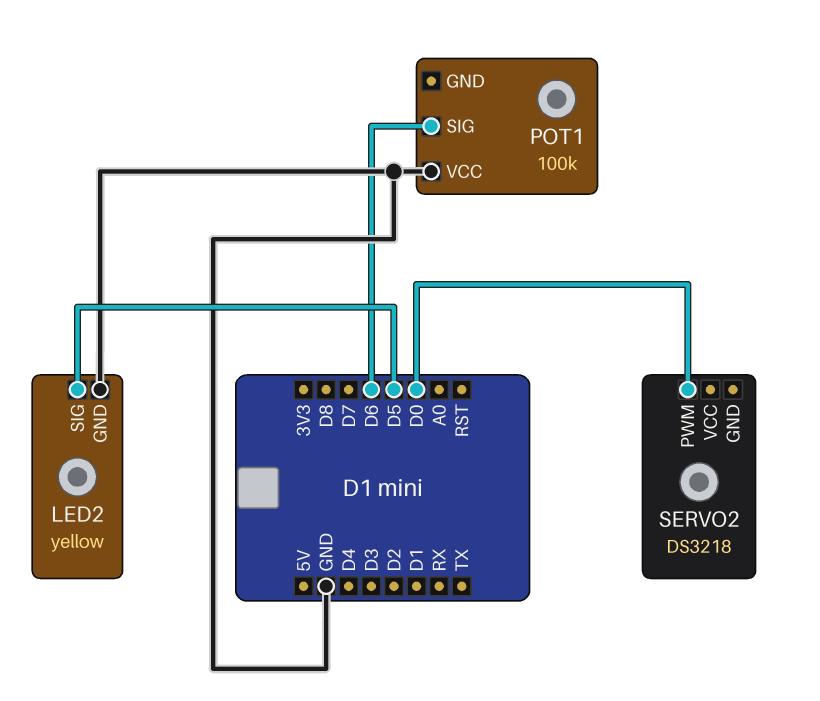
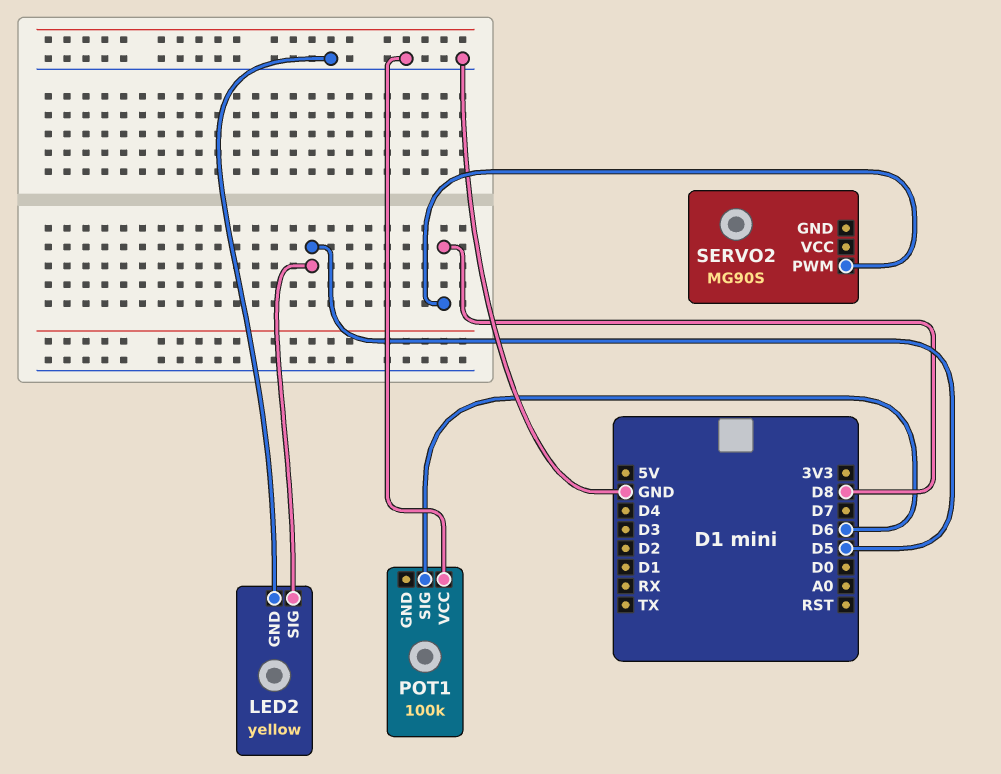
SERVO2: DS3218 -> MG90S
SERVO2 pin PWM: D0 -> D8

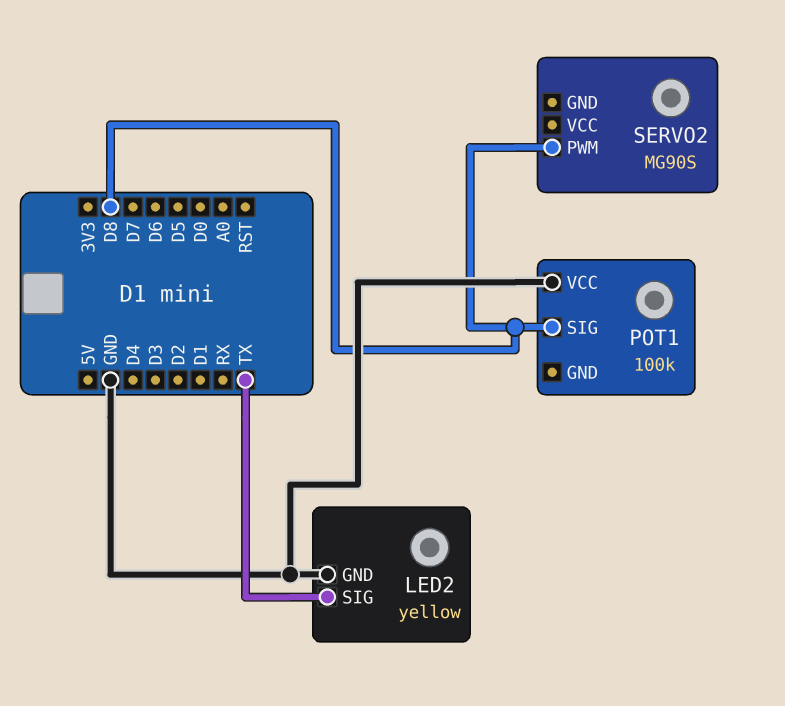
LED2 pin SIG: D5 -> TX
POT1 pin SIG: D6 -> D8

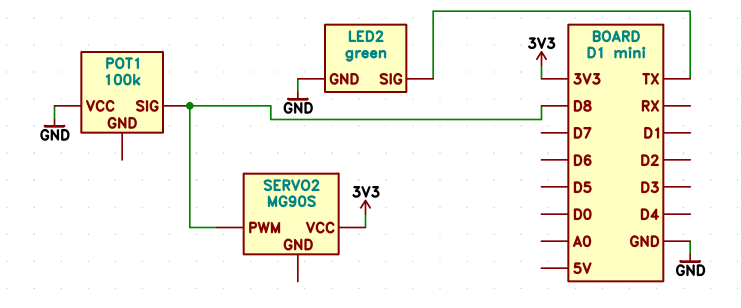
LED2: yellow -> green
SERVO2 pin VCC: none -> 3V3

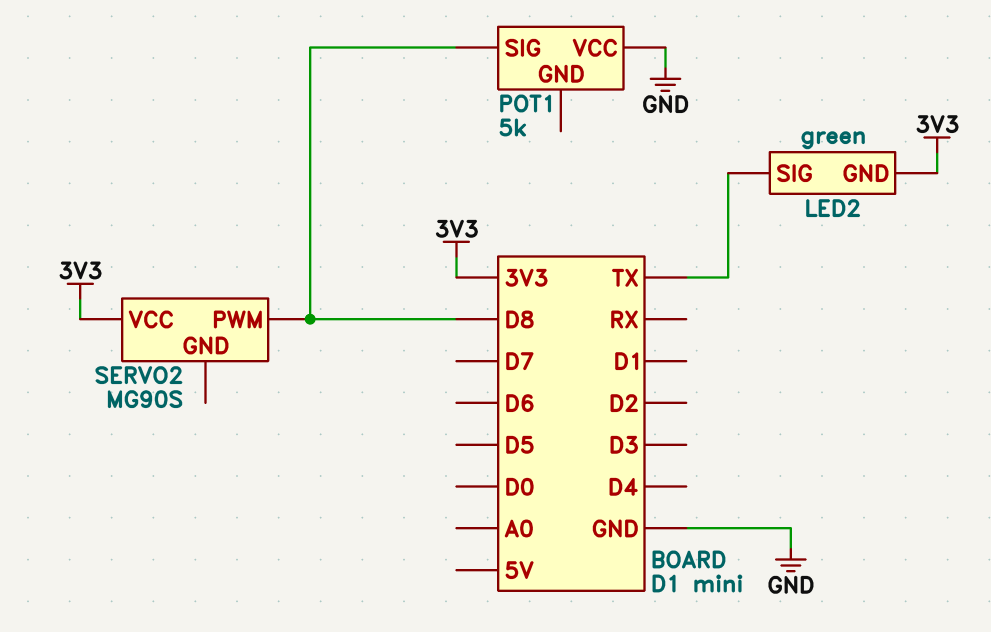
LED2 pin GND: GND -> 3V3
POT1: 100k -> 5k

